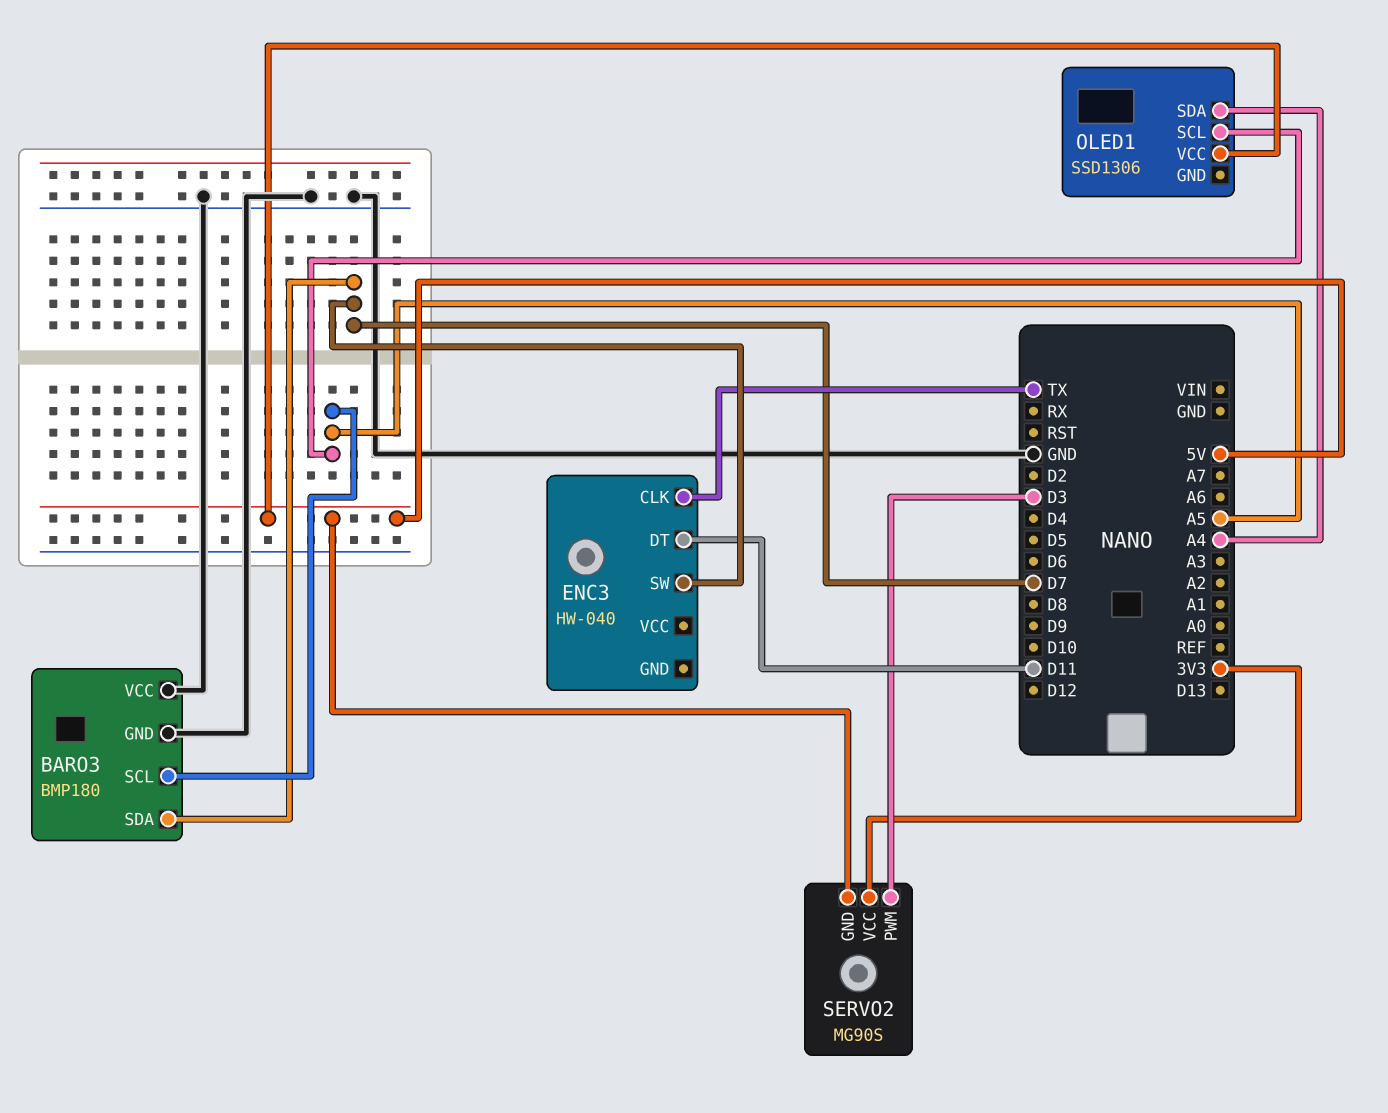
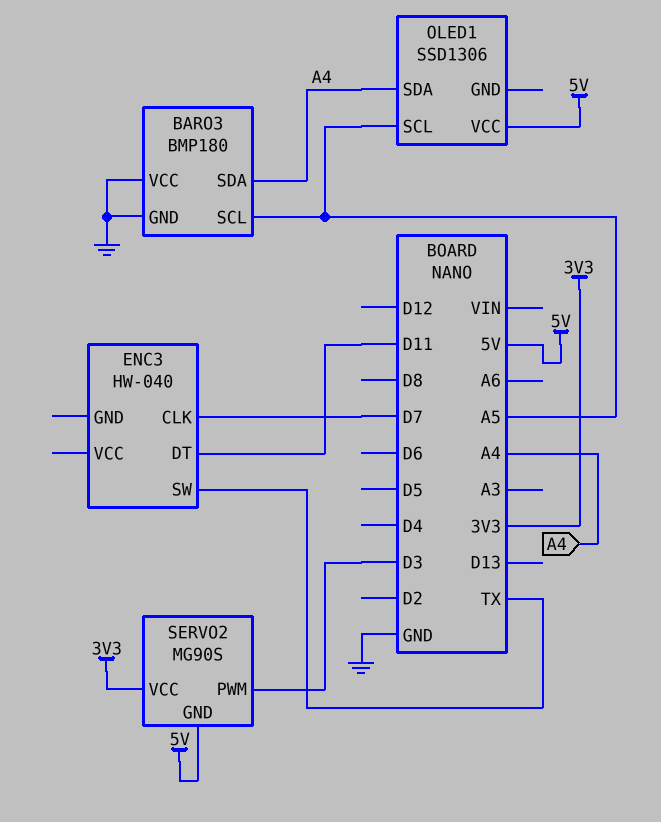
BARO3 pin SDA: D7 -> A4
ENC3 pin CLK: TX -> D7
ENC3 pin SW: D7 -> TX

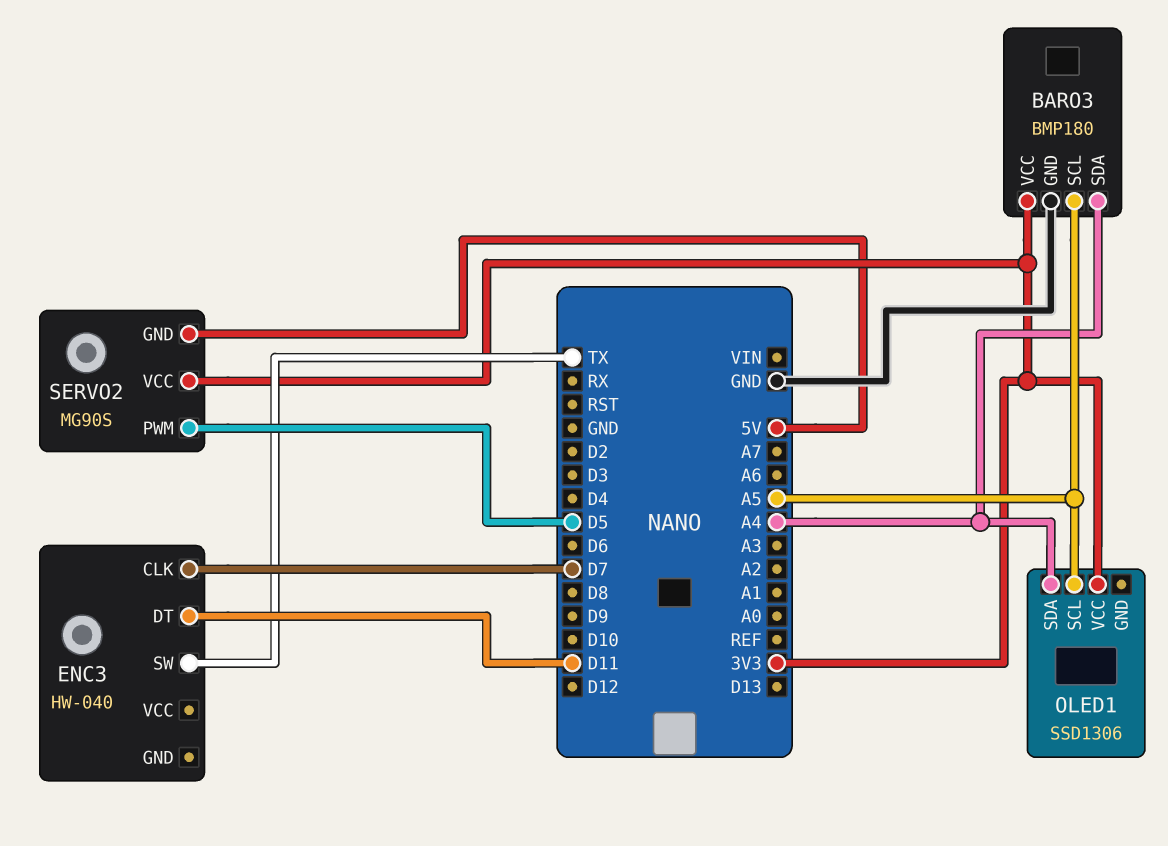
BARO3 pin VCC: GND -> 3V3
OLED1 pin VCC: 5V -> 3V3
SERVO2 pin PWM: D3 -> D5

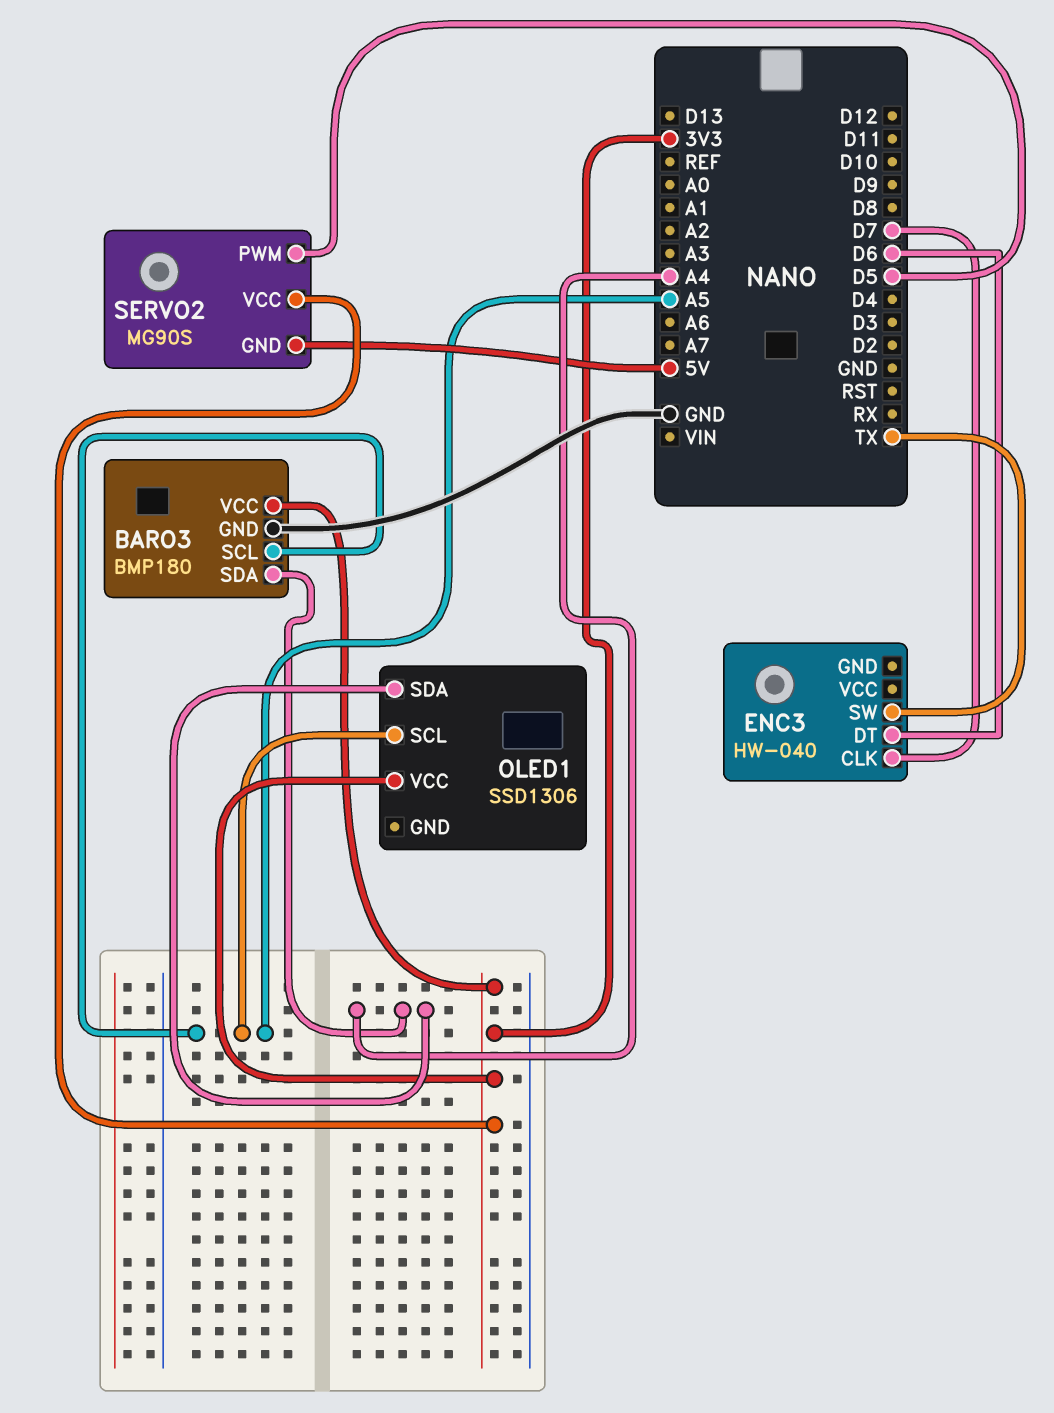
ENC3 pin DT: D11 -> D6

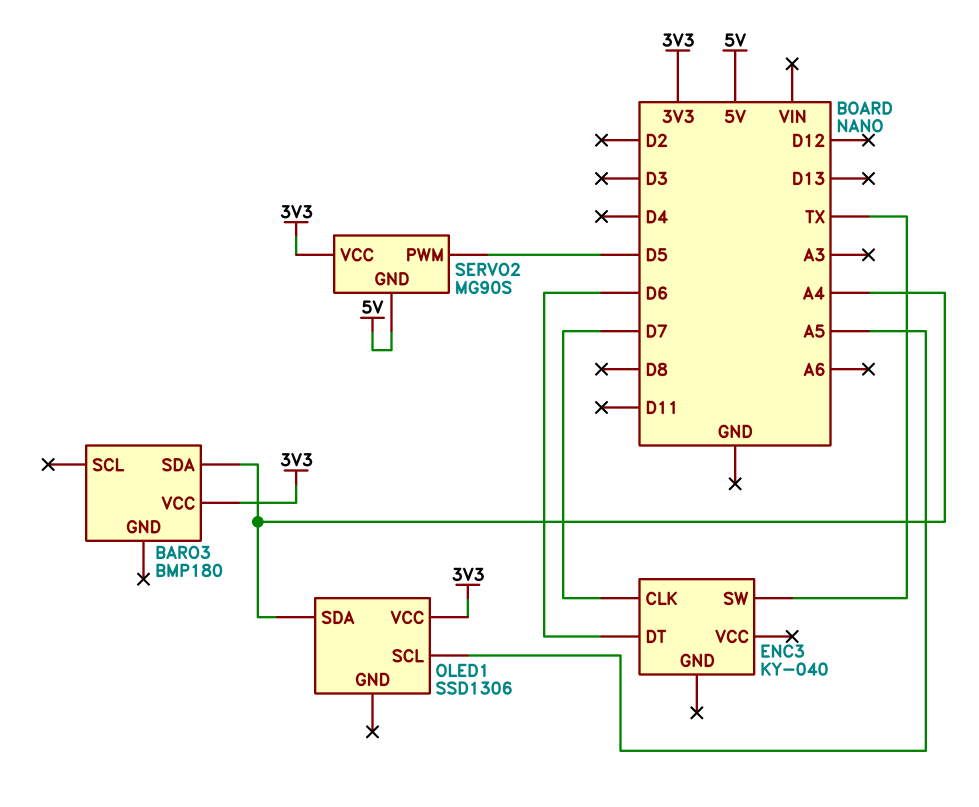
BARO3 pin GND: GND -> none
BARO3 pin SCL: A5 -> none
ENC3: HW-040 -> KY-040

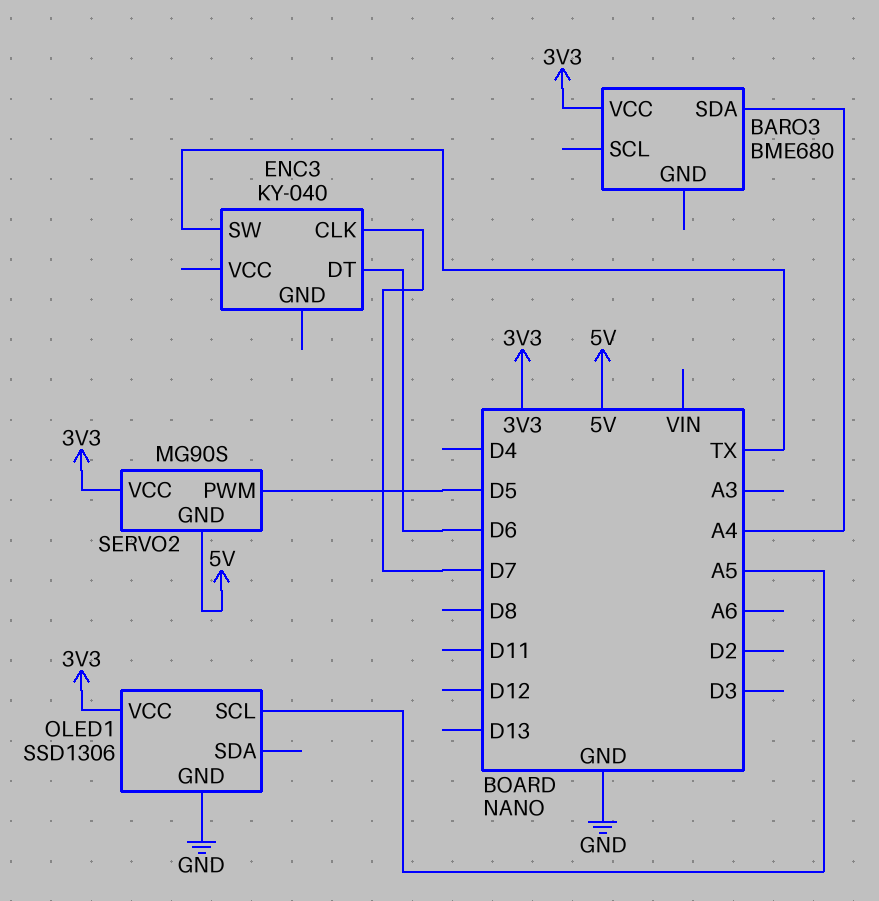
BARO3: BMP180 -> BME680
OLED1 pin GND: none -> GND
OLED1 pin SDA: A4 -> none

